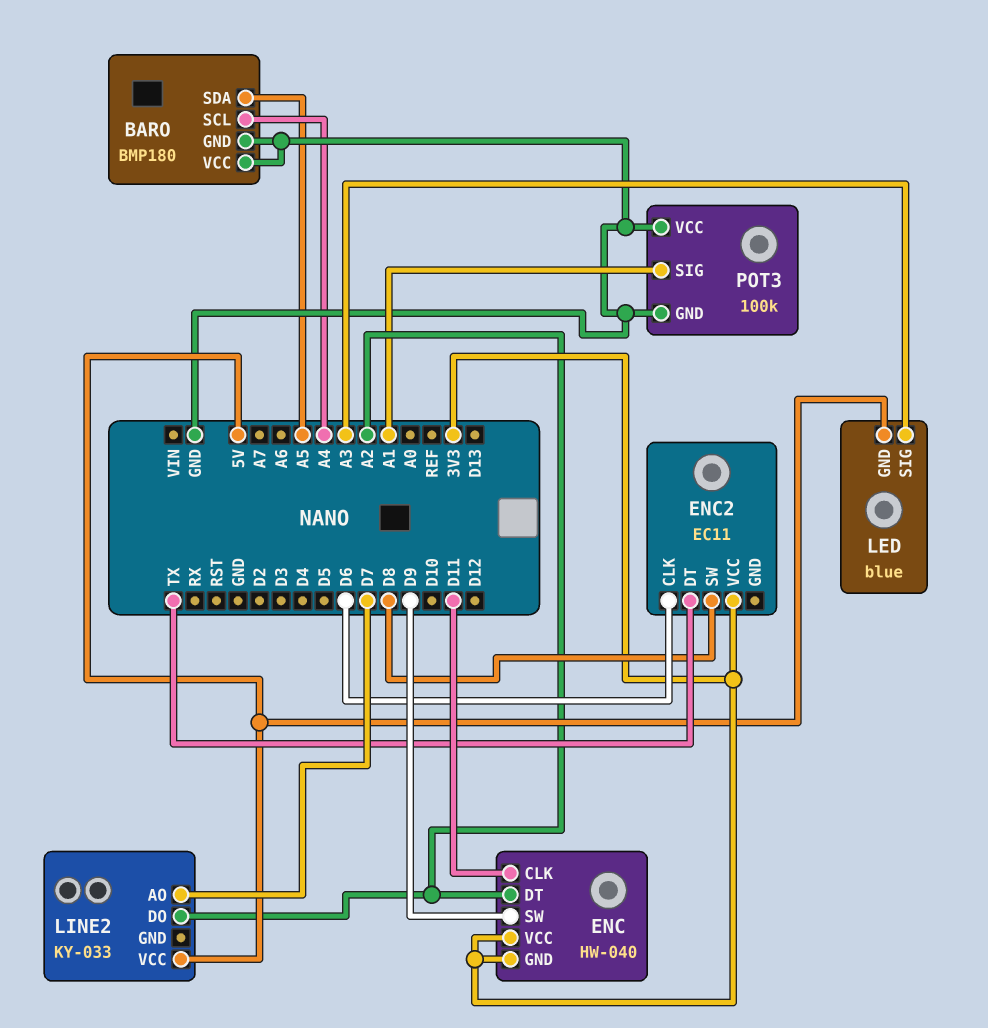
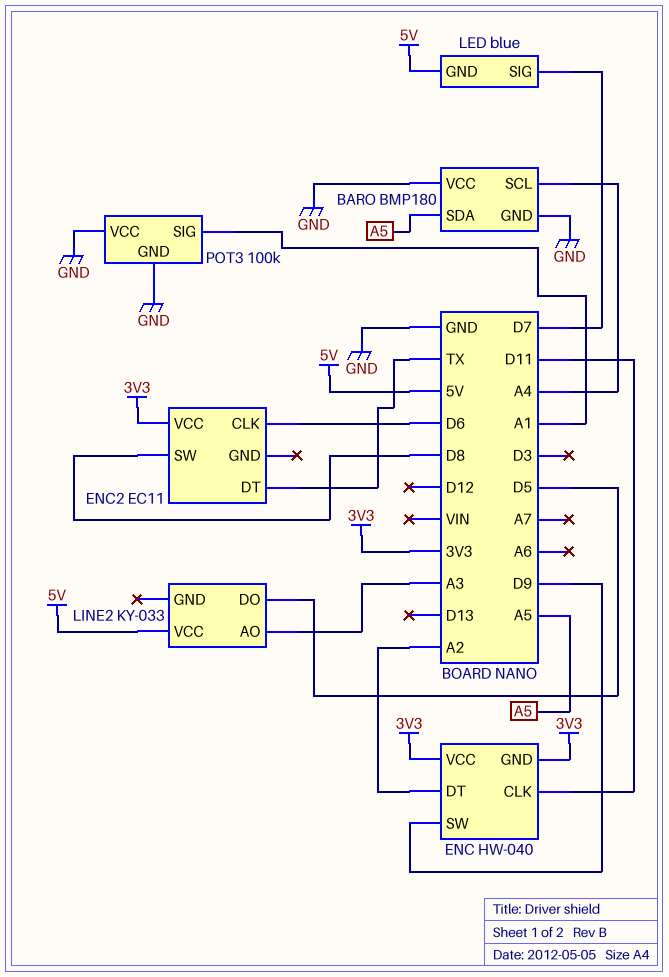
LED pin SIG: A3 -> D7
LINE2 pin AO: D7 -> A3
LINE2 pin DO: A2 -> D5

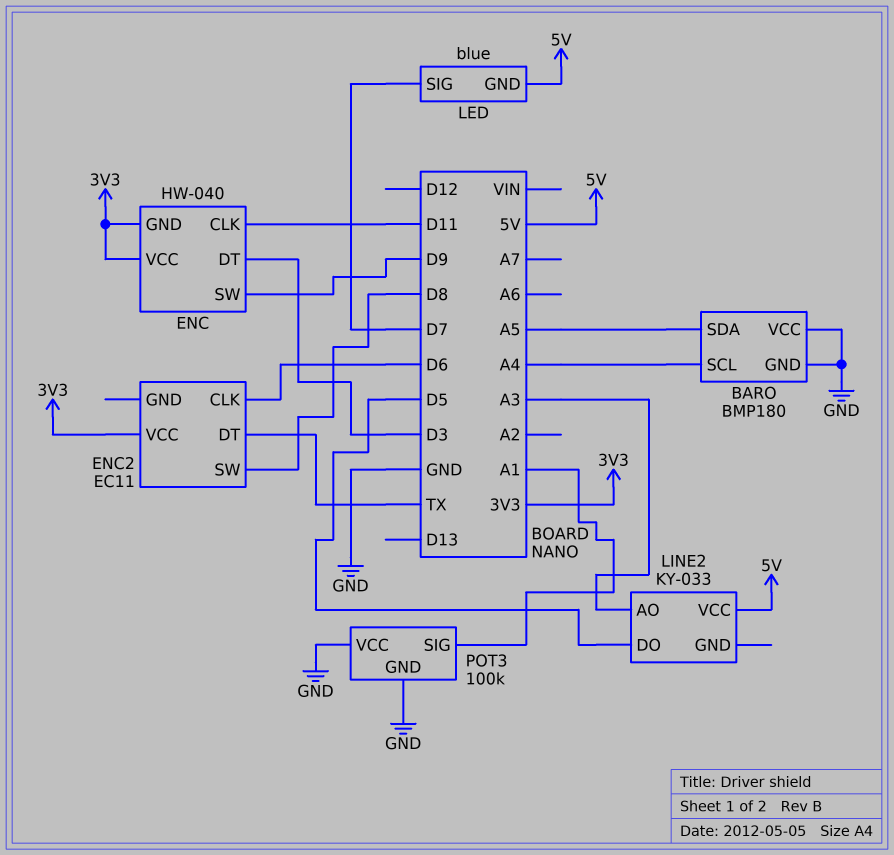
ENC pin DT: A2 -> D3

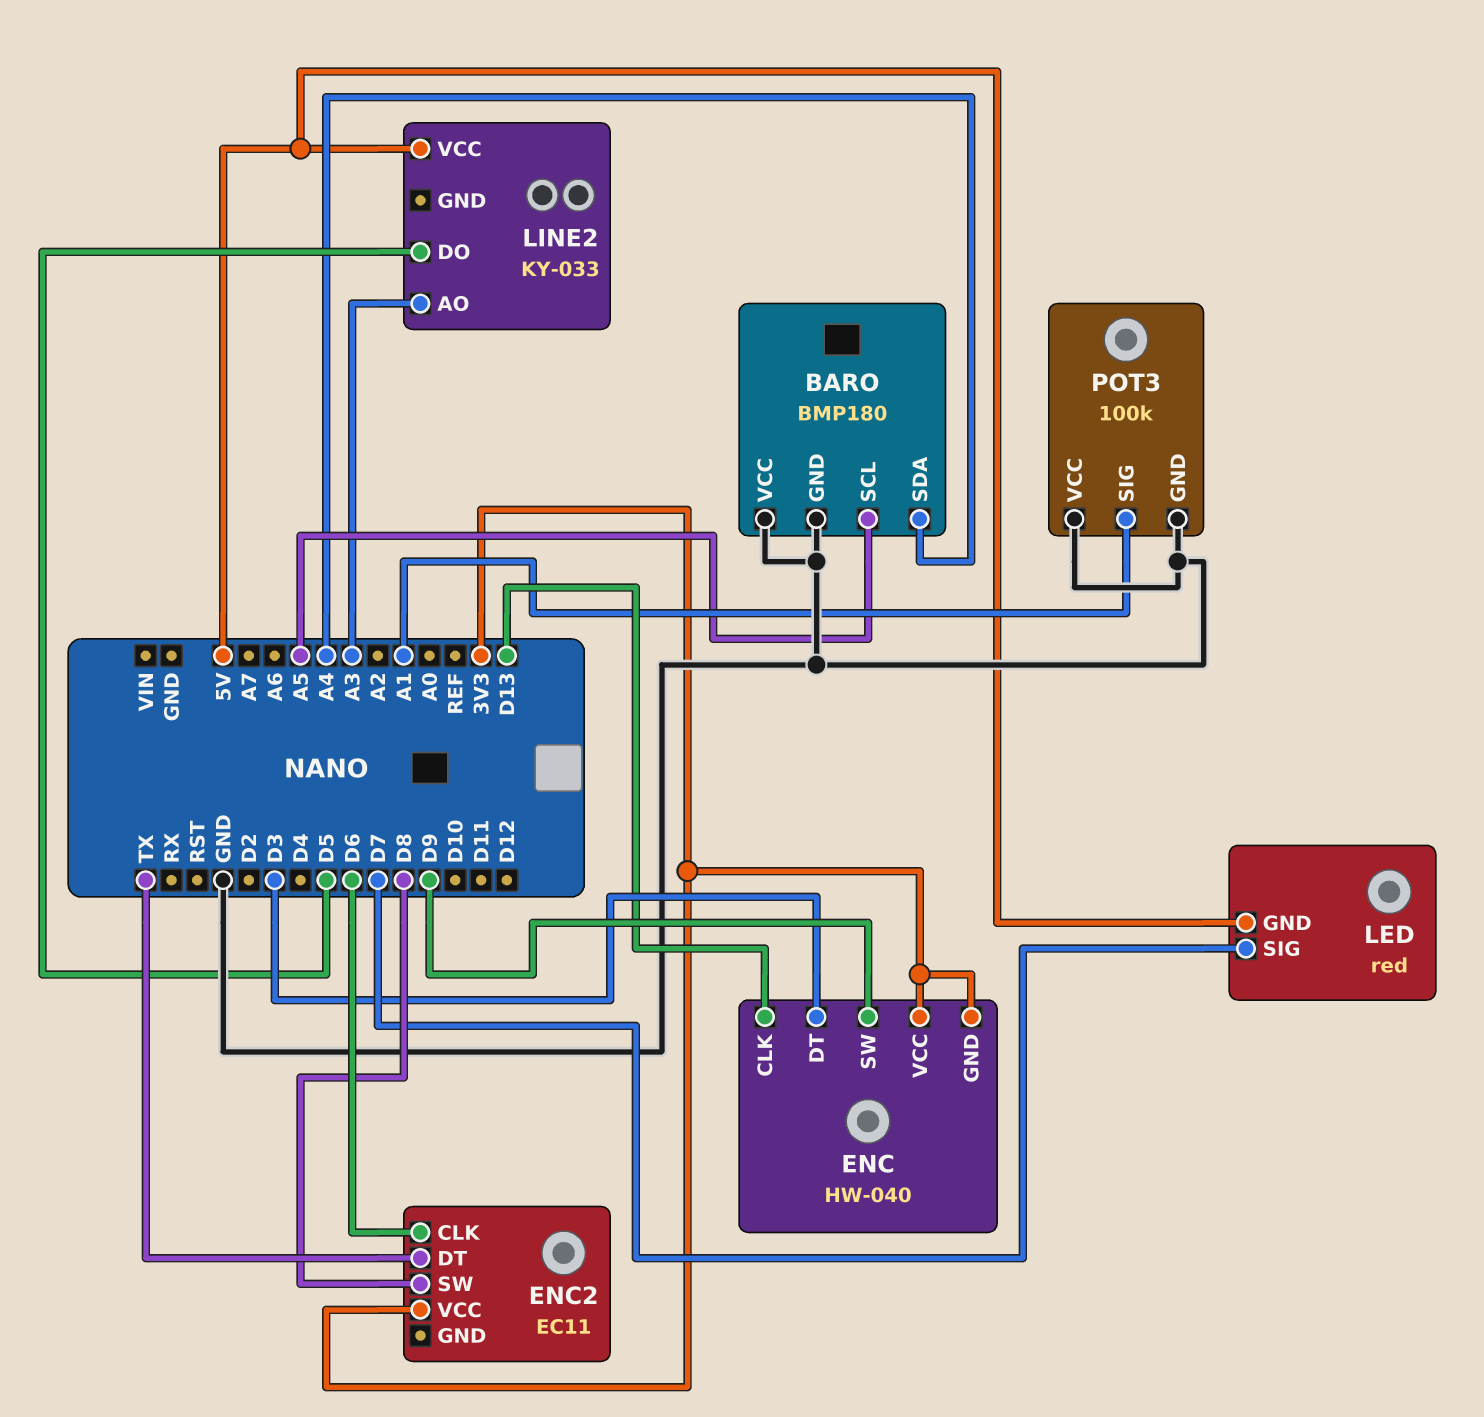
BARO pin SCL: A4 -> A5
BARO pin SDA: A5 -> A4
ENC pin CLK: D11 -> D13
LED: blue -> red

